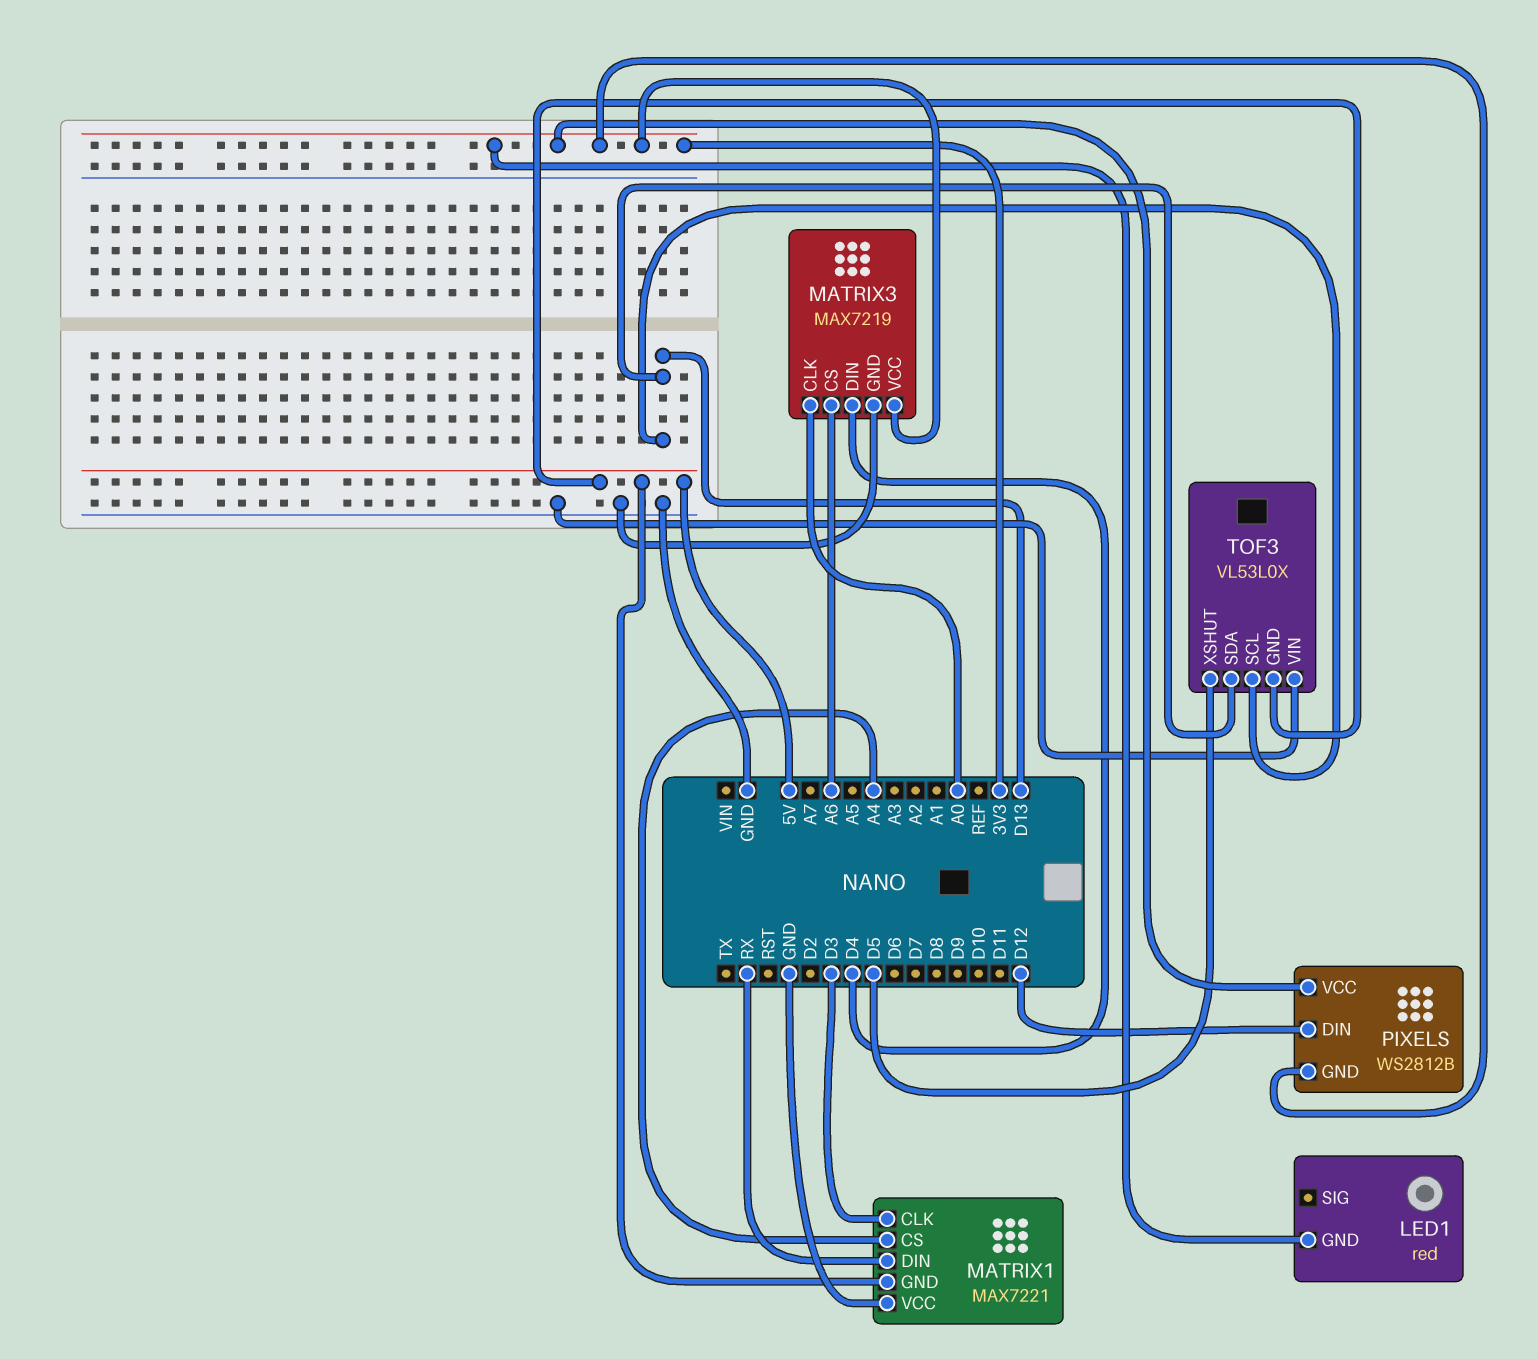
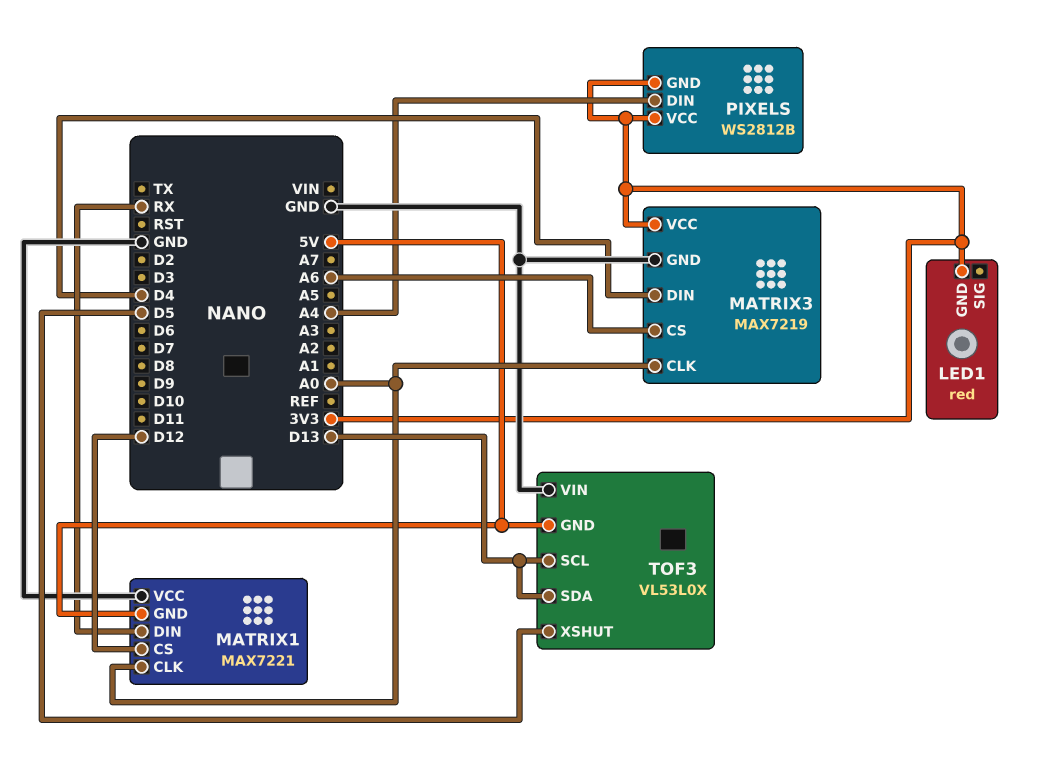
MATRIX1 pin CLK: D3 -> A0
MATRIX1 pin CS: A4 -> D12
PIXELS pin DIN: D12 -> A4

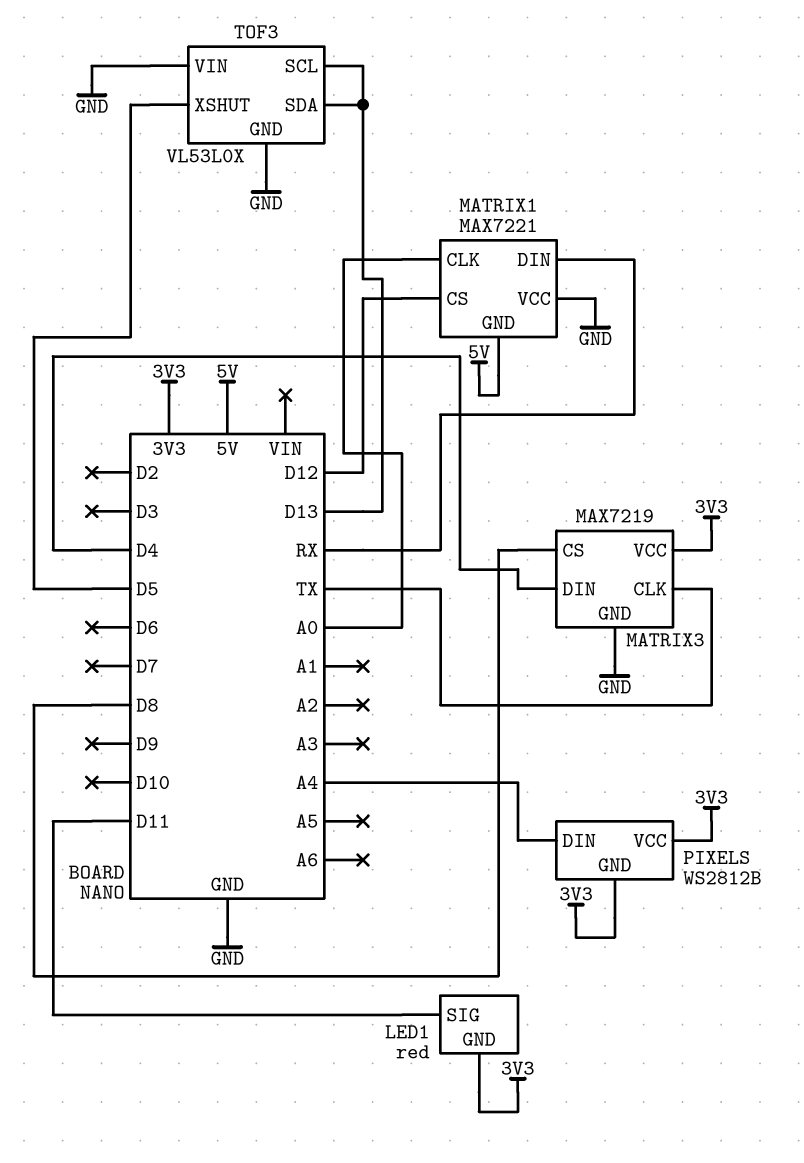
LED1 pin SIG: none -> D11
MATRIX3 pin CLK: A0 -> TX
MATRIX3 pin CS: A6 -> D8
TOF3 pin GND: 5V -> GND

